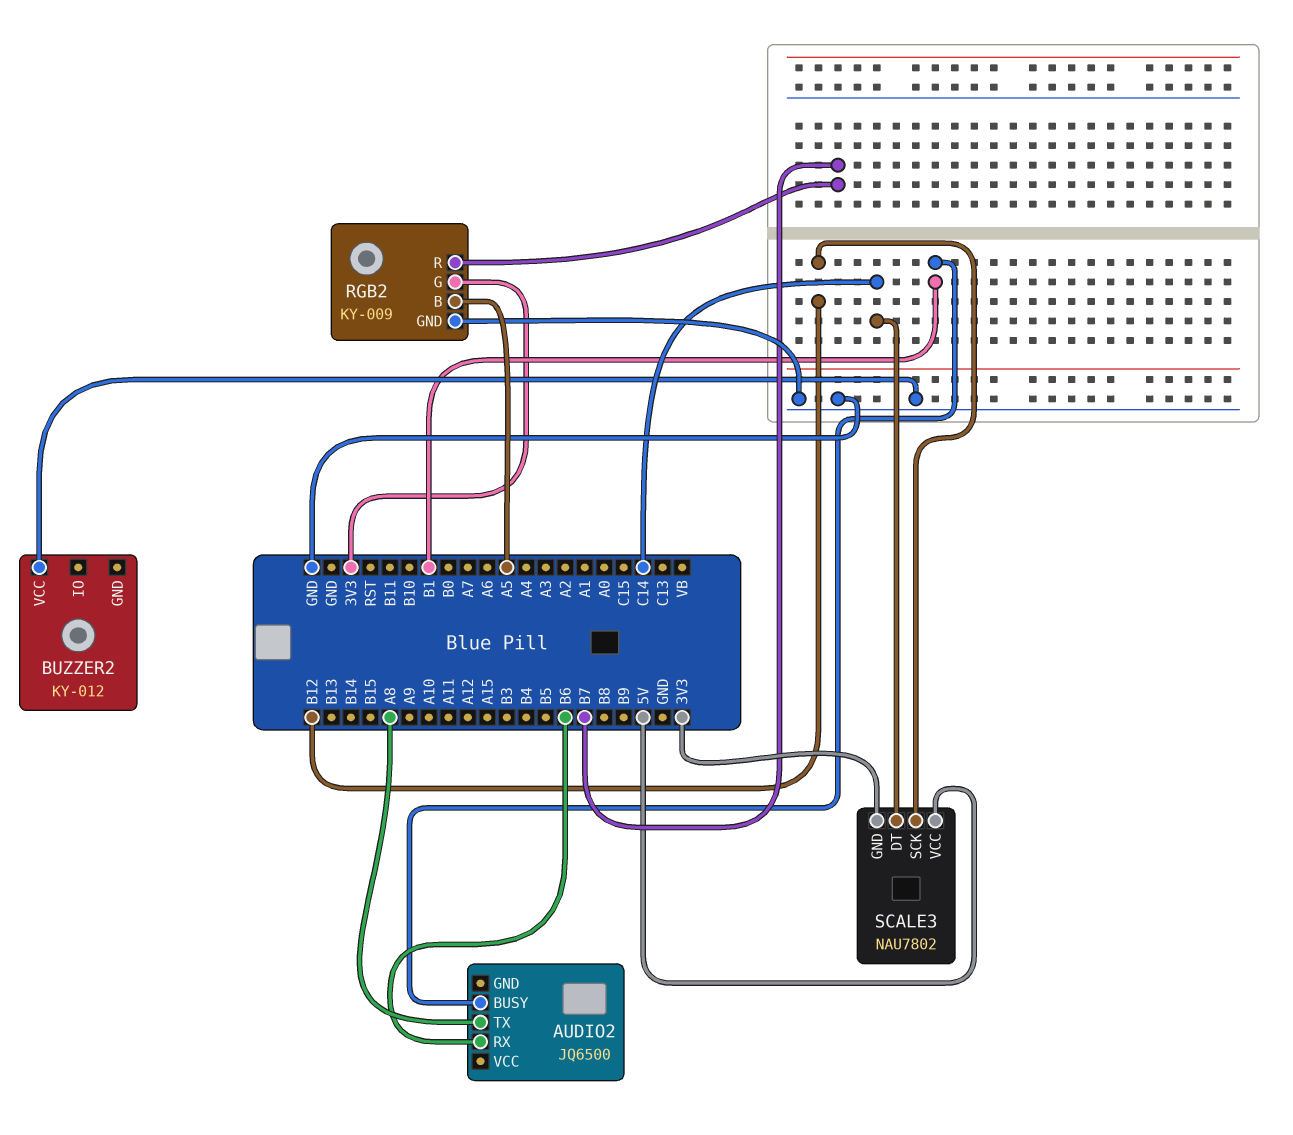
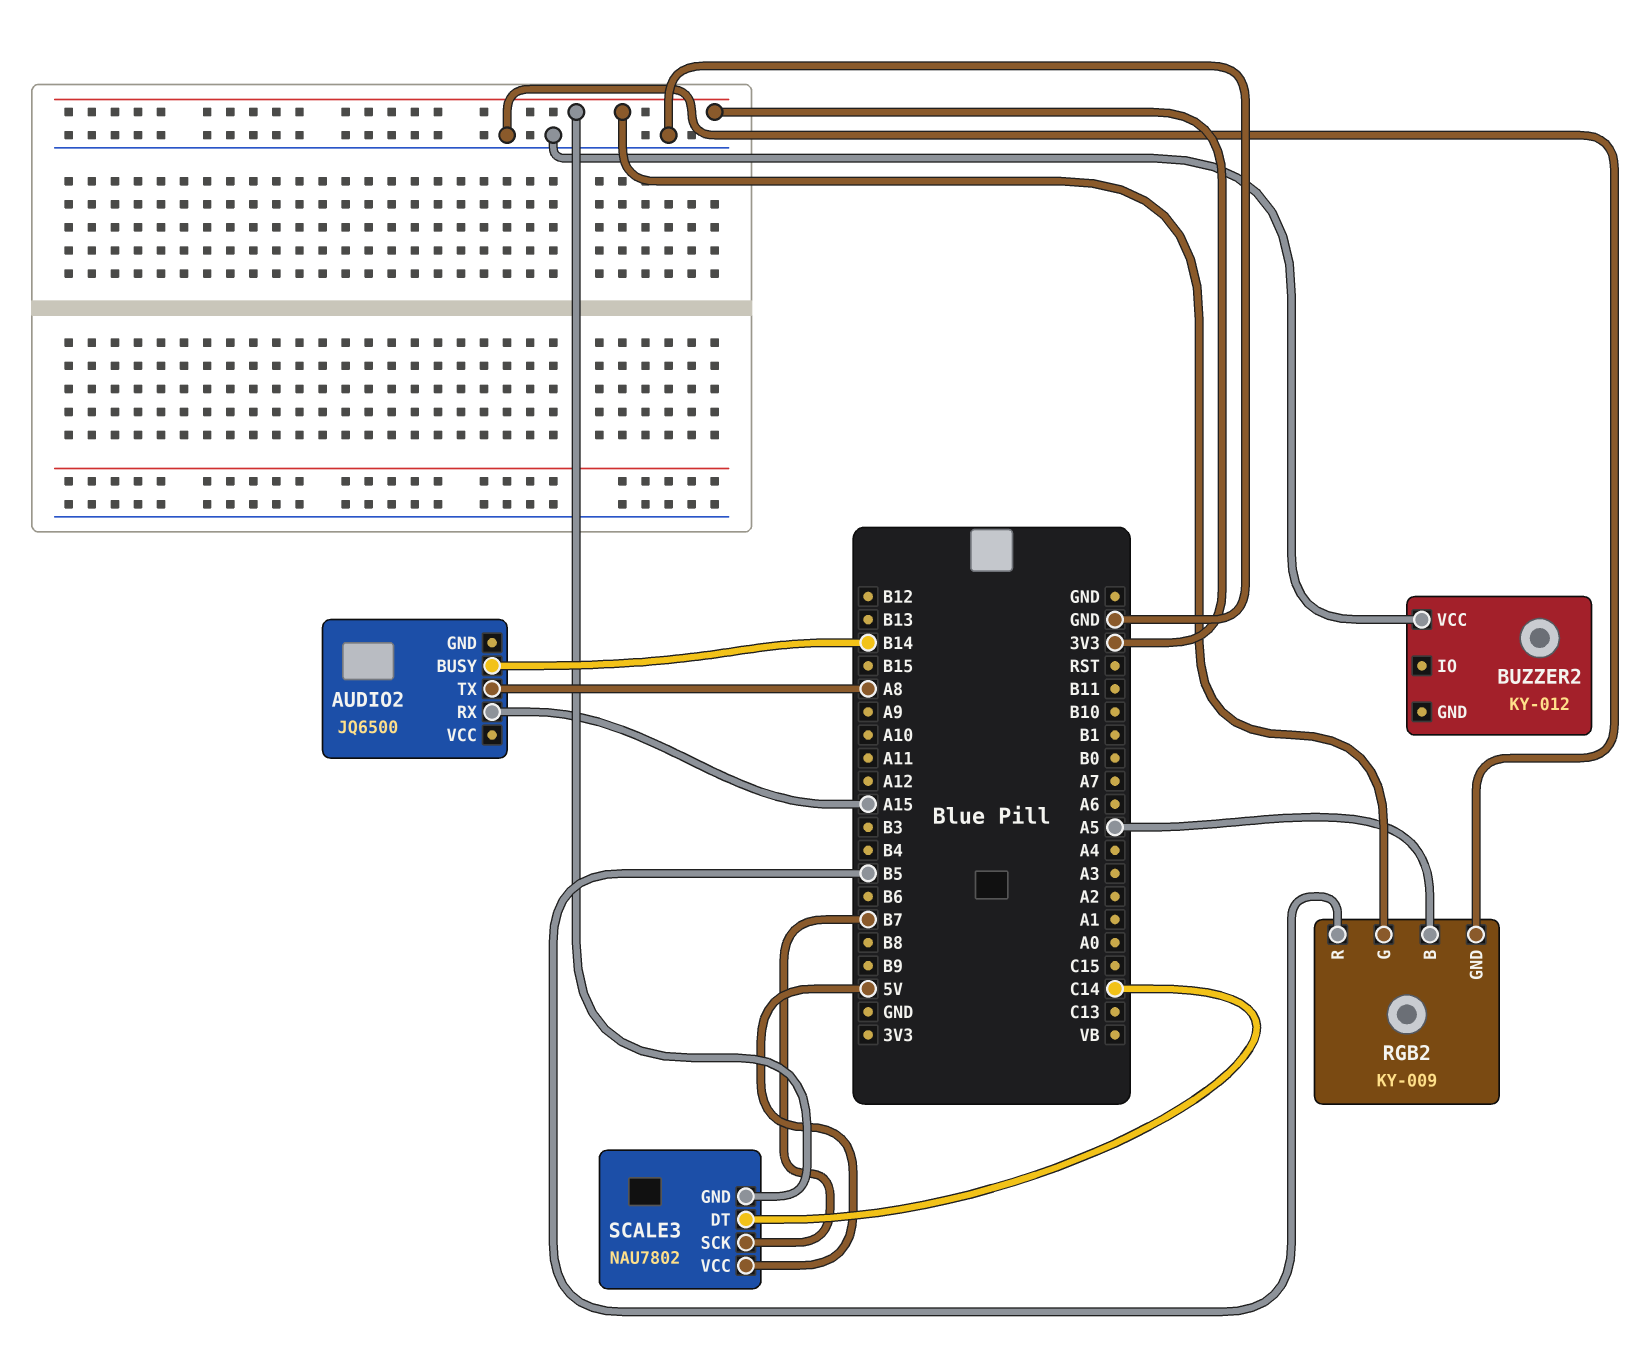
AUDIO2 pin BUSY: B1 -> B14
AUDIO2 pin RX: B6 -> A15
RGB2 pin R: B7 -> B5
SCALE3 pin SCK: B12 -> B7

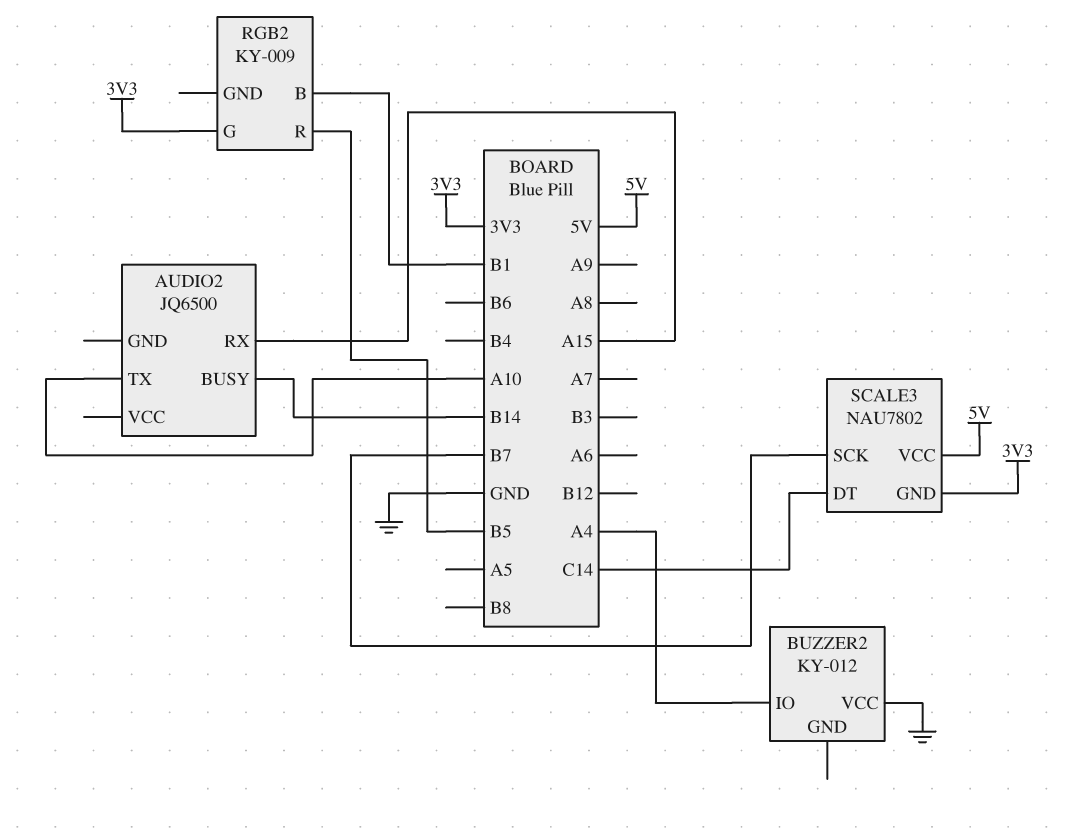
AUDIO2 pin TX: A8 -> A10
BUZZER2 pin IO: none -> A4
RGB2 pin B: A5 -> B1
RGB2 pin GND: GND -> none

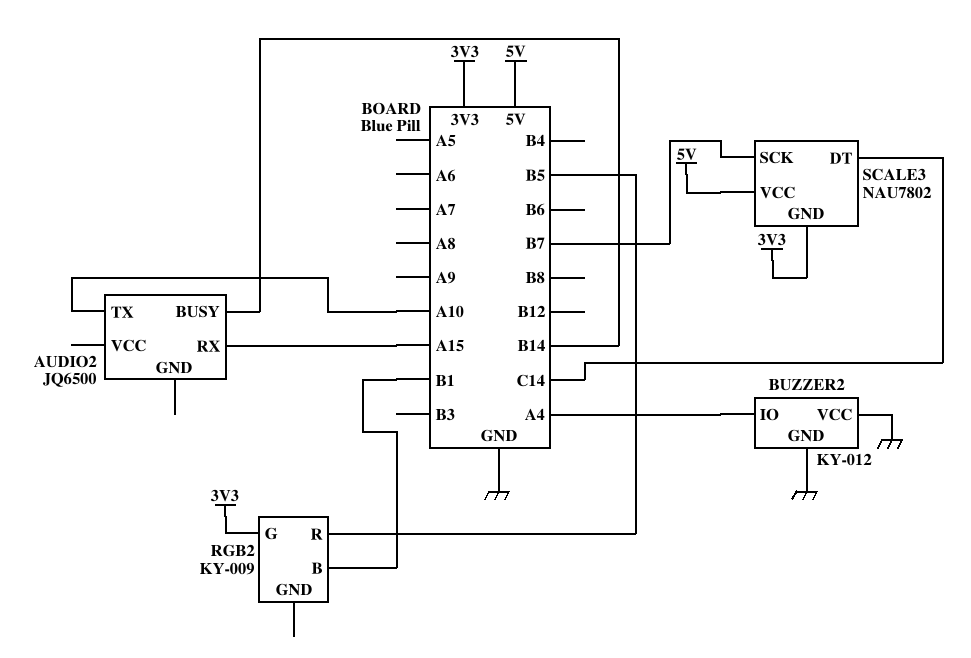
BUZZER2 pin GND: none -> GND

